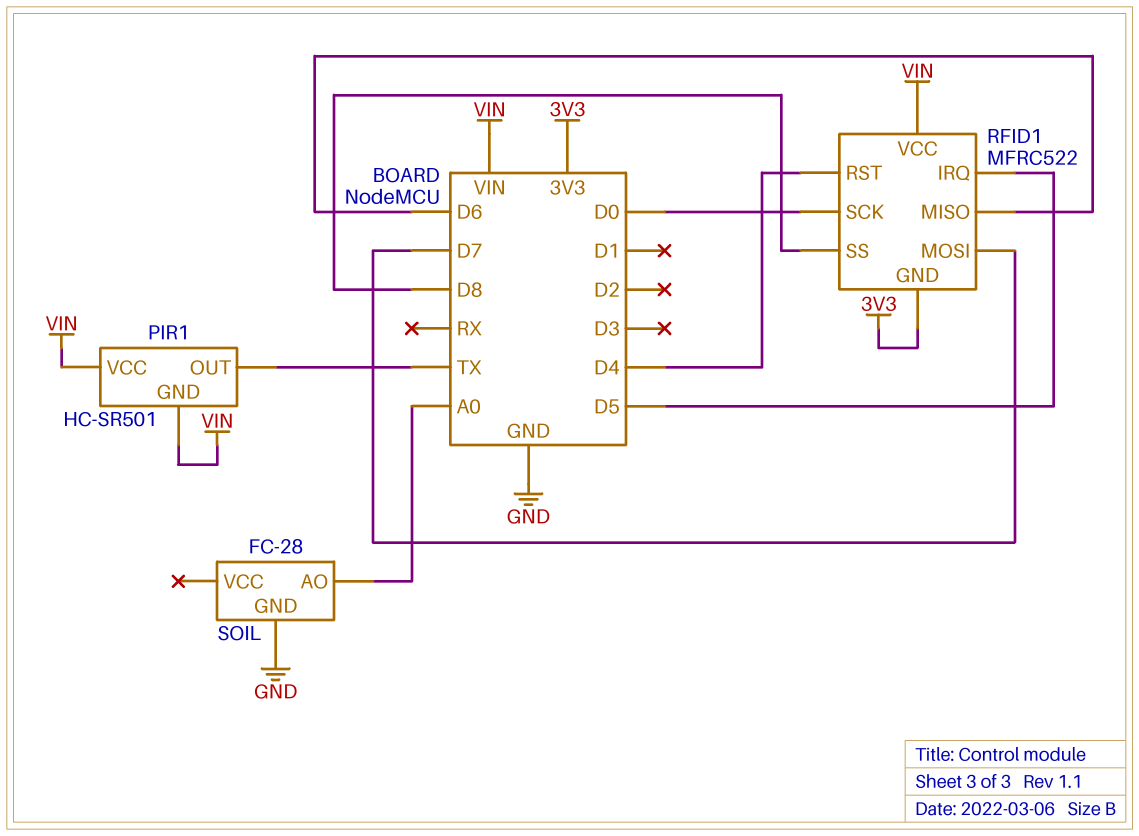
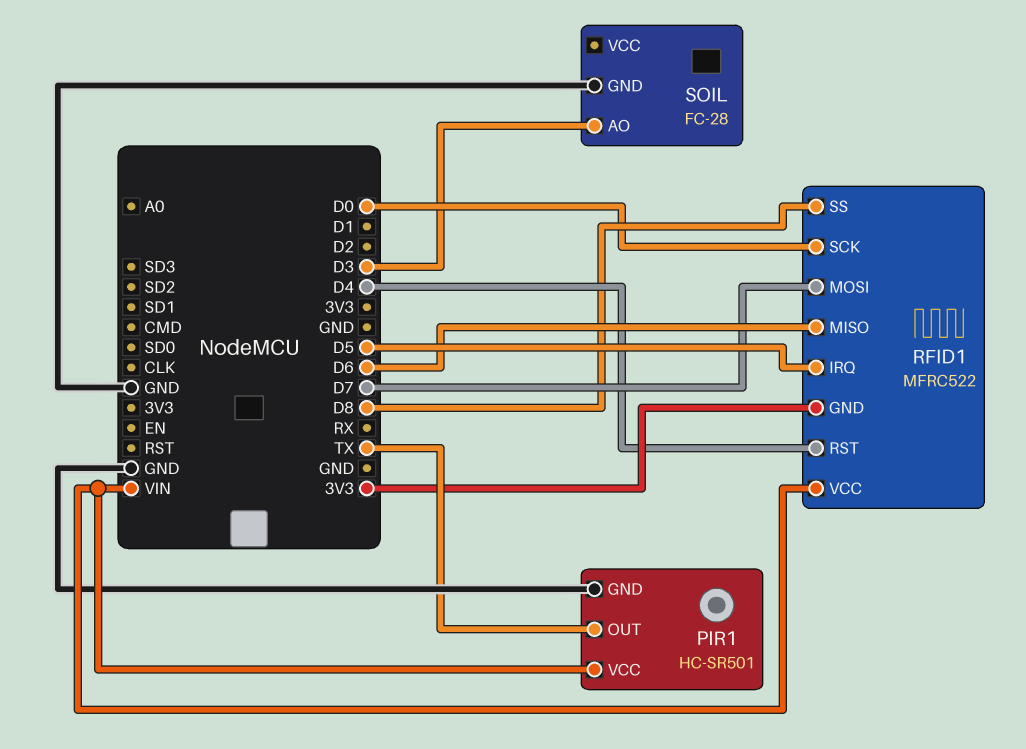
PIR1 pin GND: VIN -> GND
SOIL pin AO: A0 -> D3

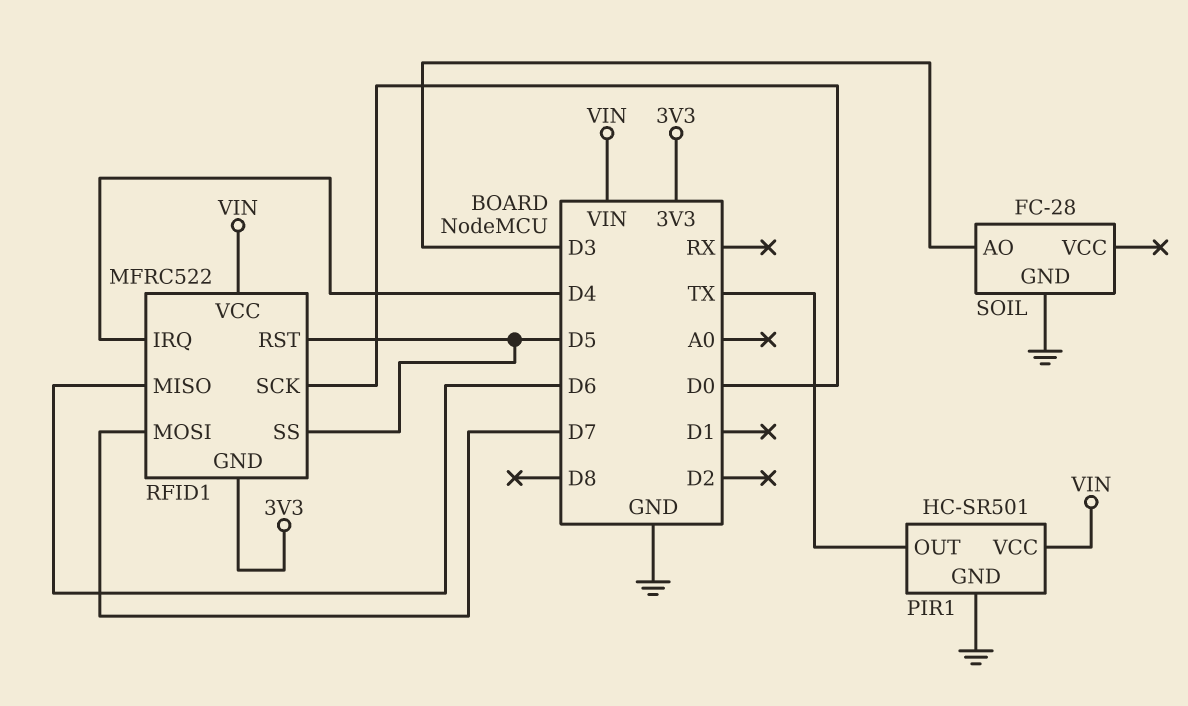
RFID1 pin IRQ: D5 -> D4
RFID1 pin RST: D4 -> D5
RFID1 pin SS: D8 -> D5

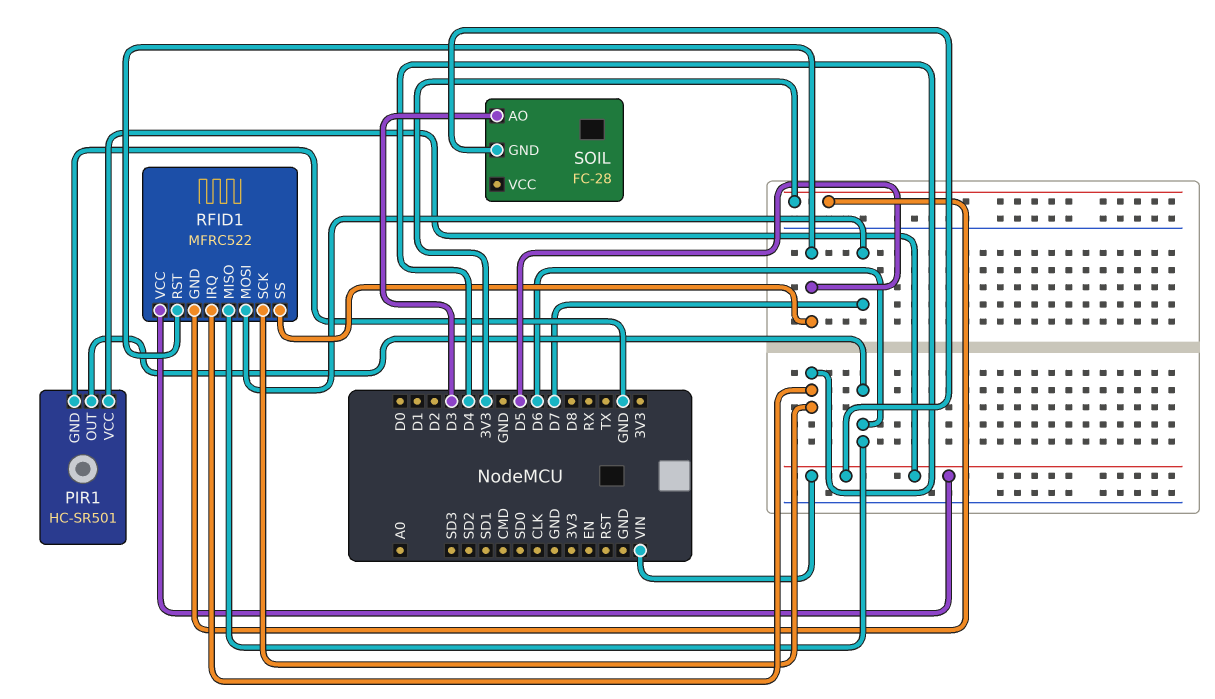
PIR1 pin OUT: TX -> D6
RFID1 pin SCK: D0 -> D4
SOIL pin GND: GND -> VIN

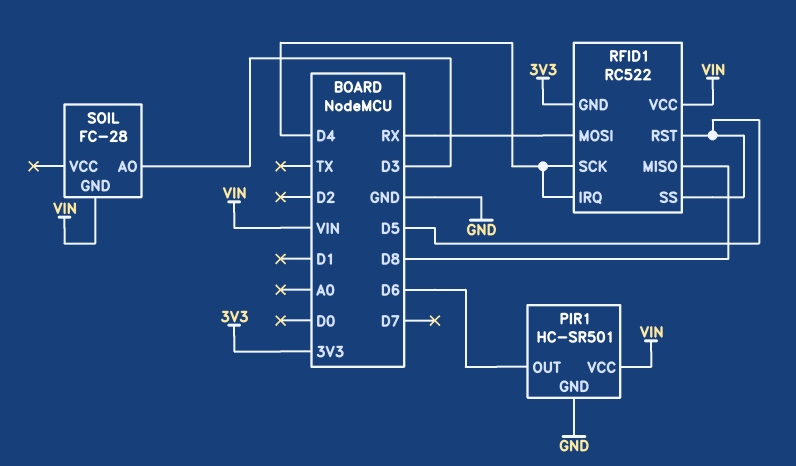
RFID1: MFRC522 -> RC522
RFID1 pin MISO: D6 -> D8
RFID1 pin MOSI: D7 -> RX

